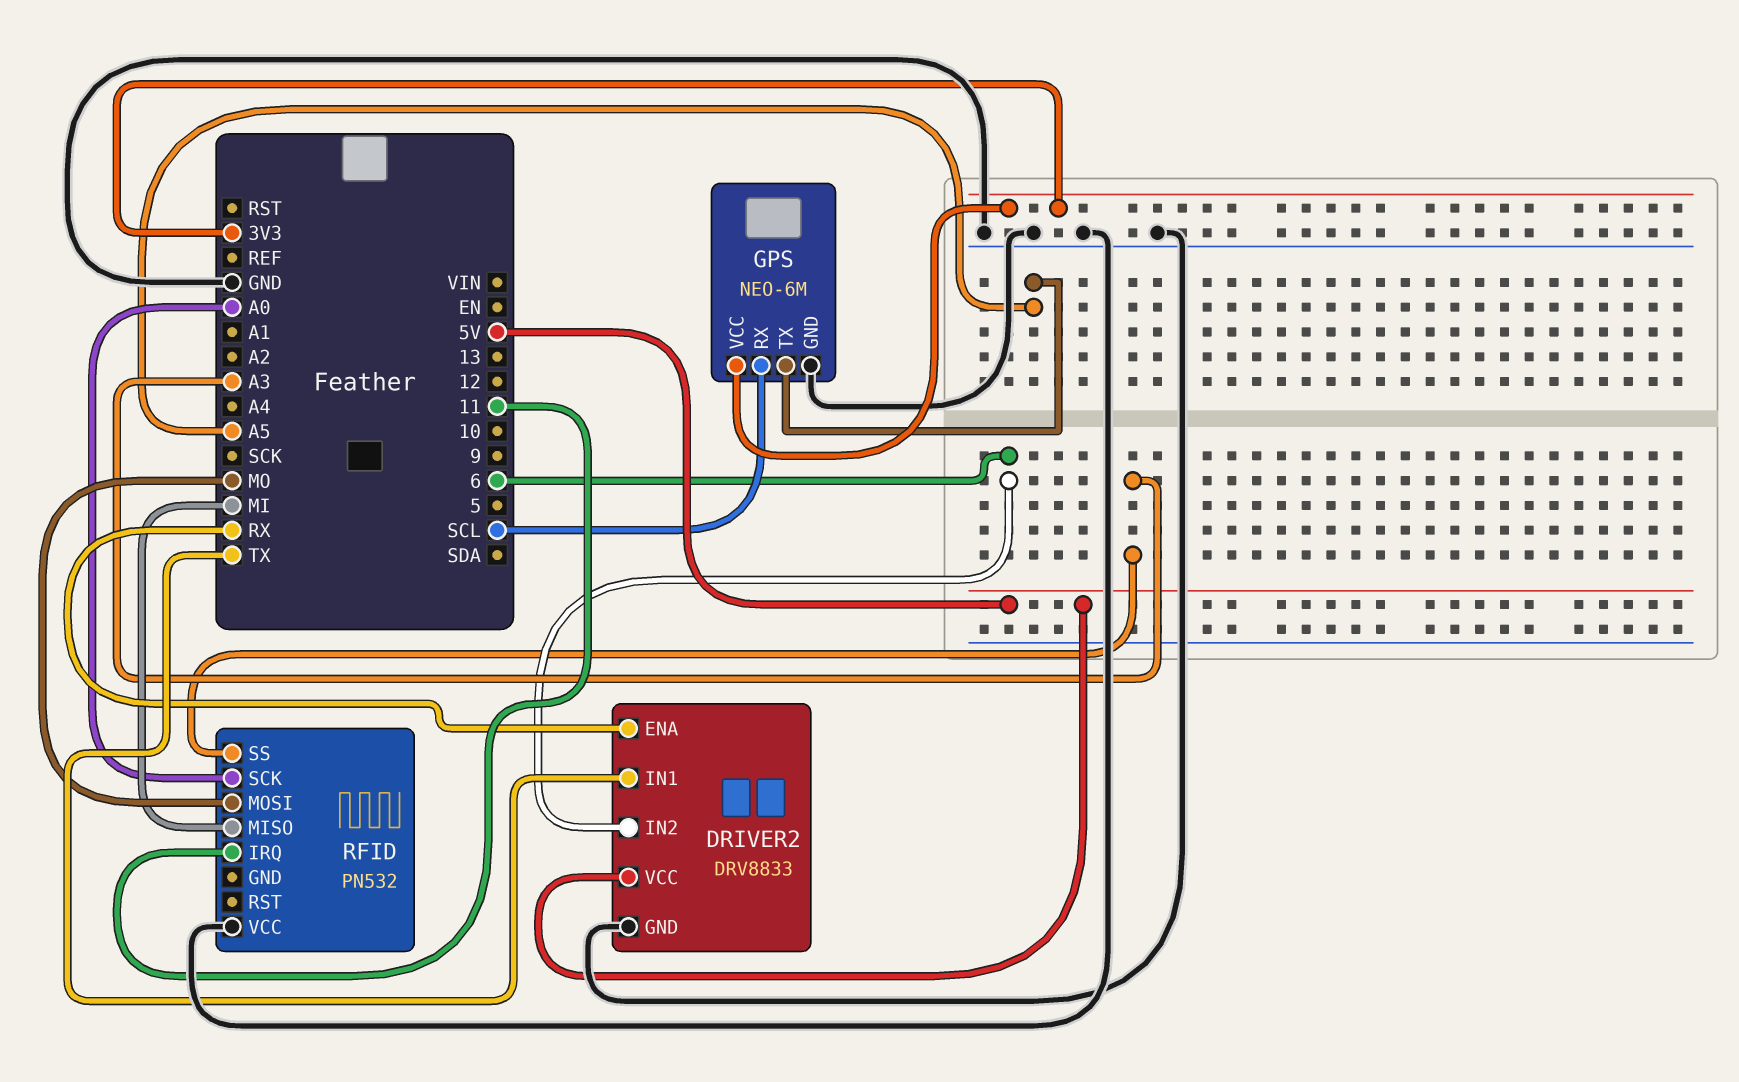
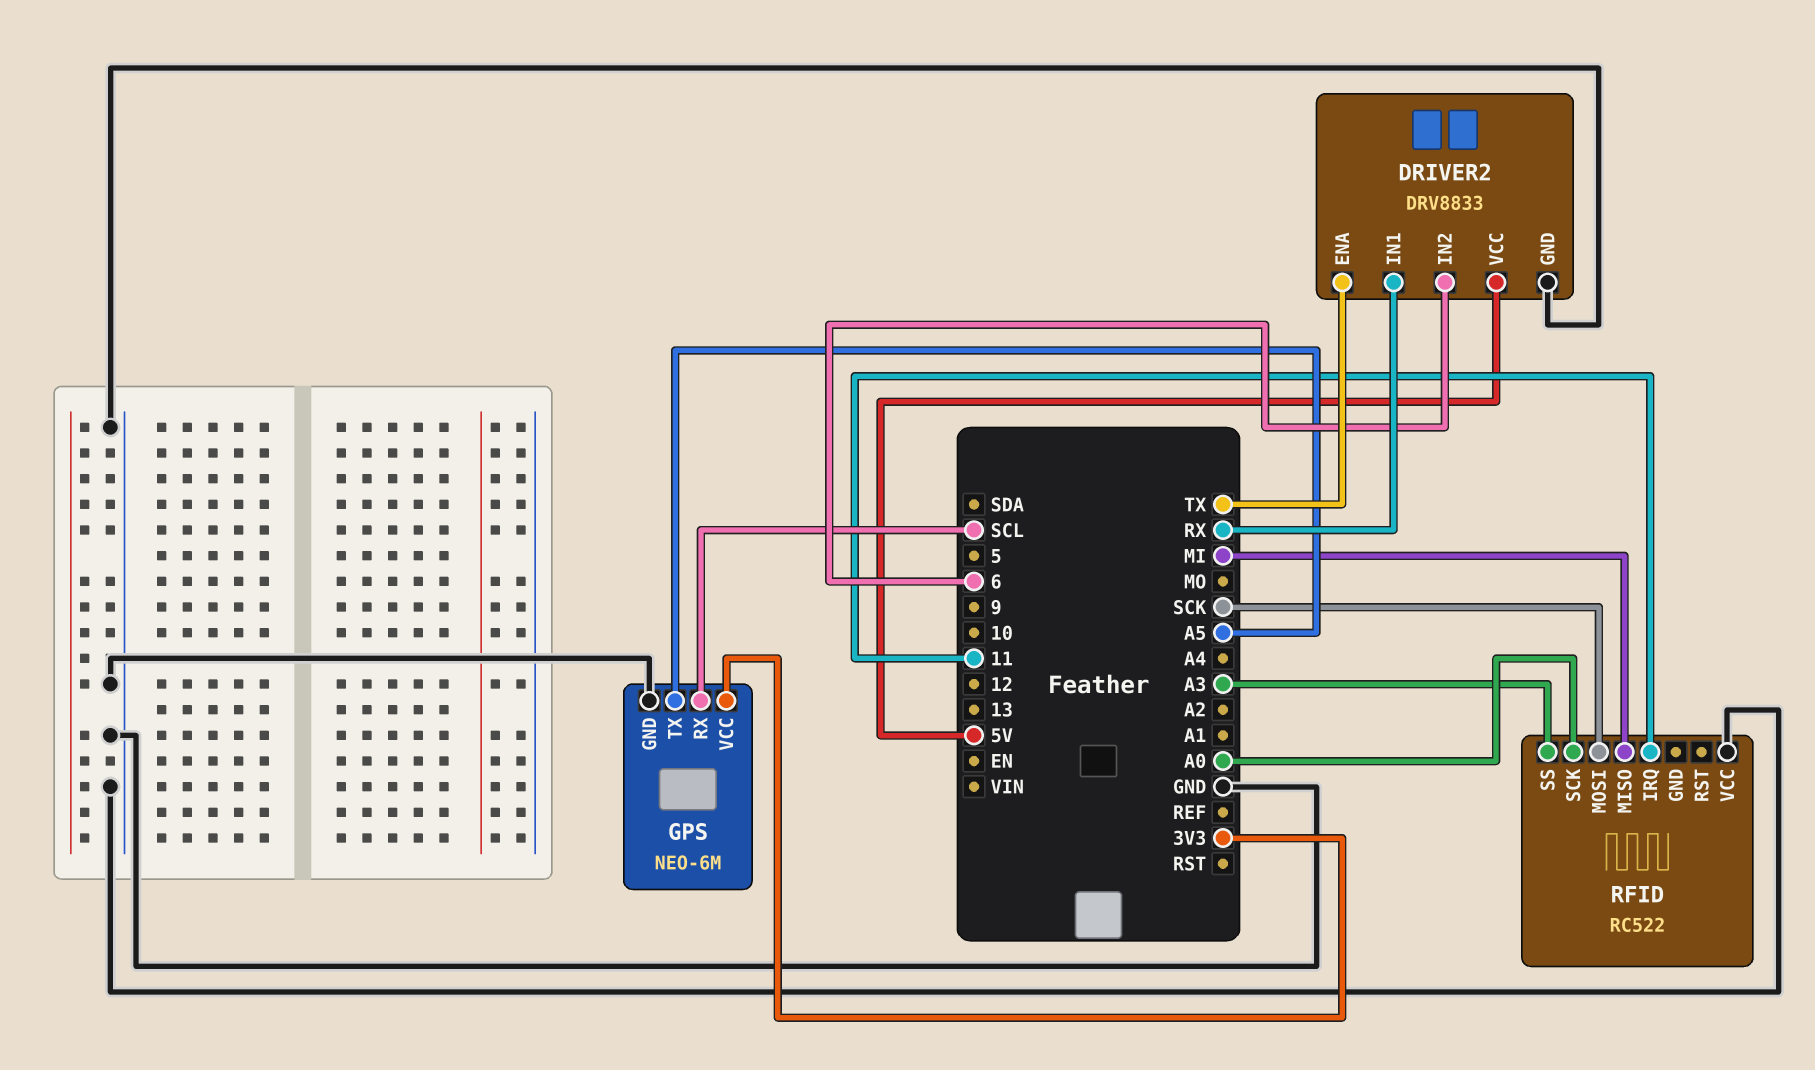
DRIVER2 pin ENA: RX -> TX
DRIVER2 pin IN1: TX -> RX
RFID: PN532 -> RC522
RFID pin MOSI: MO -> SCK

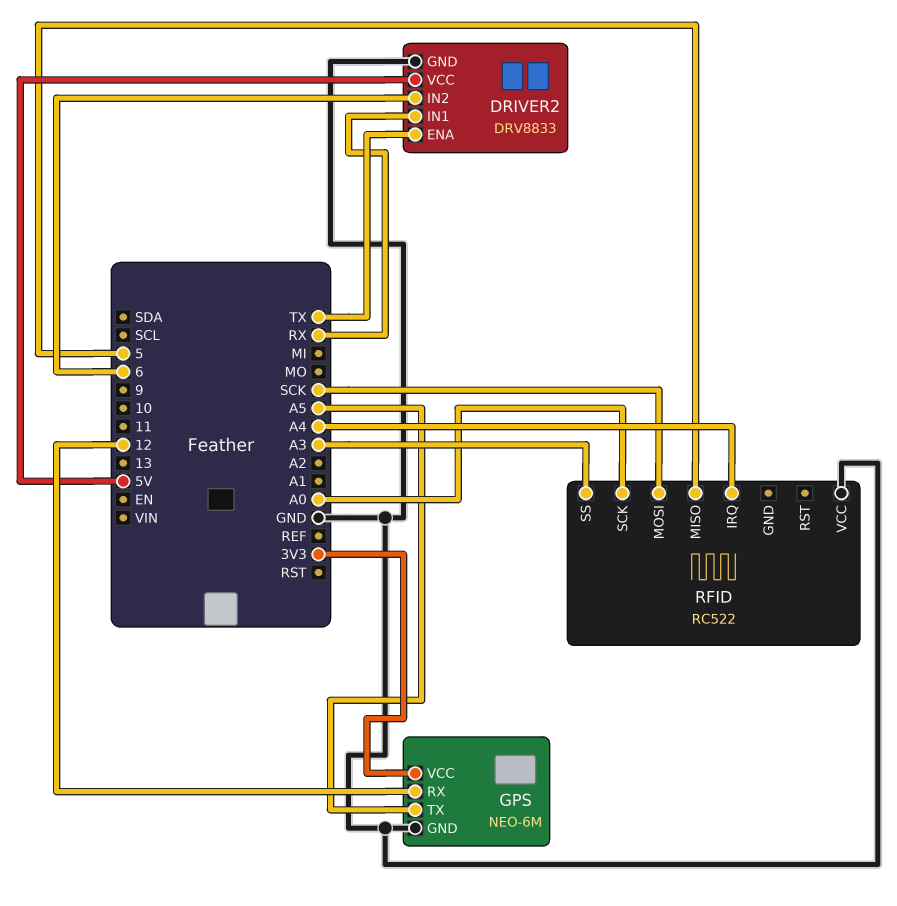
GPS pin RX: SCL -> 12
RFID pin IRQ: 11 -> A4
RFID pin MISO: MI -> 5

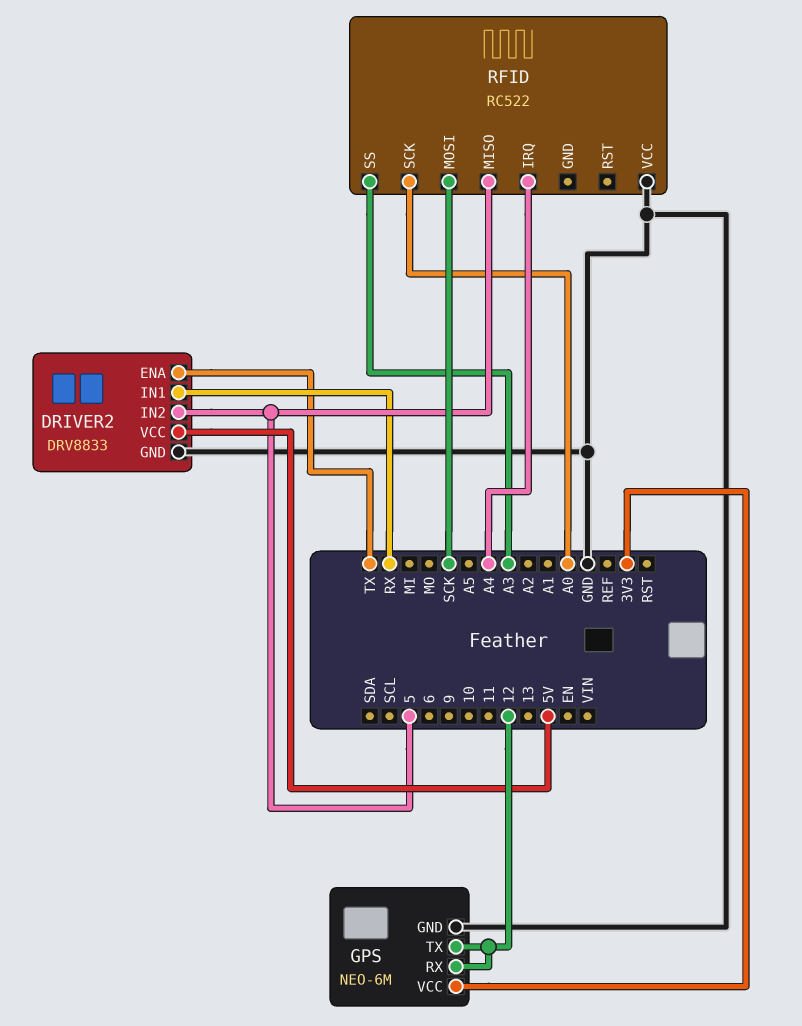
DRIVER2 pin IN2: 6 -> 5
GPS pin TX: A5 -> 12

